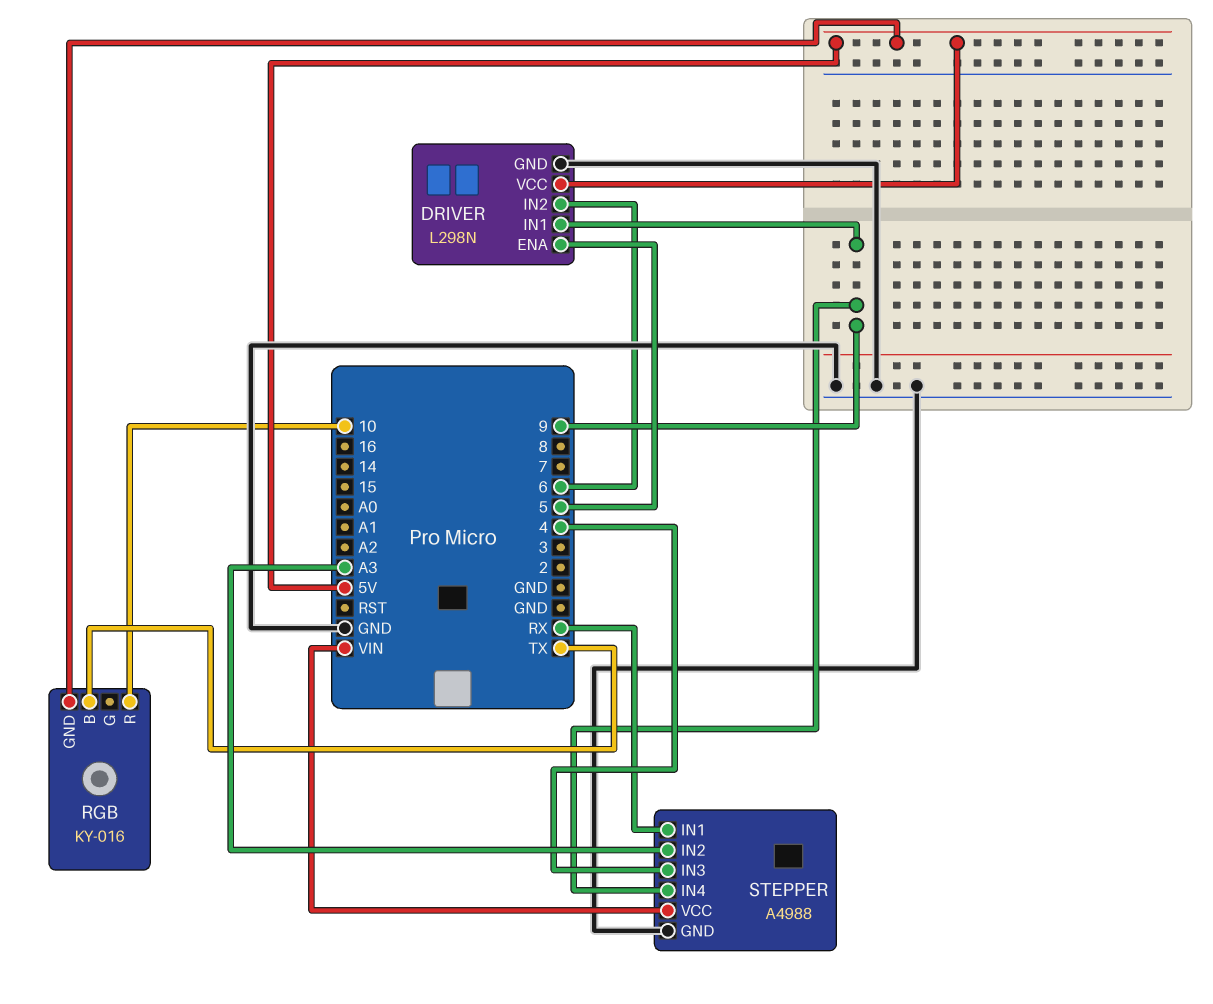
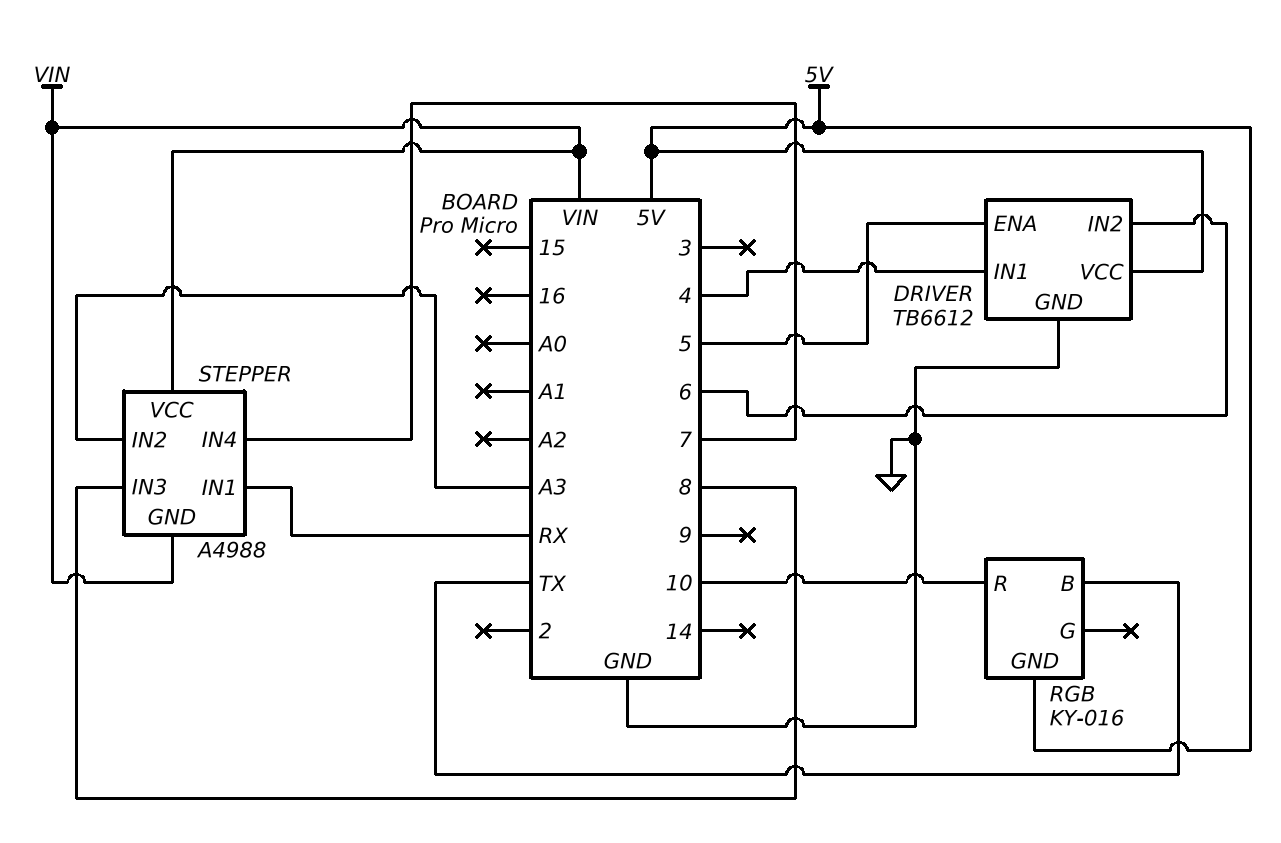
DRIVER: L298N -> TB6612
DRIVER pin IN1: 9 -> 4
STEPPER pin GND: GND -> VIN
STEPPER pin IN3: 4 -> 8
STEPPER pin IN4: 9 -> 7

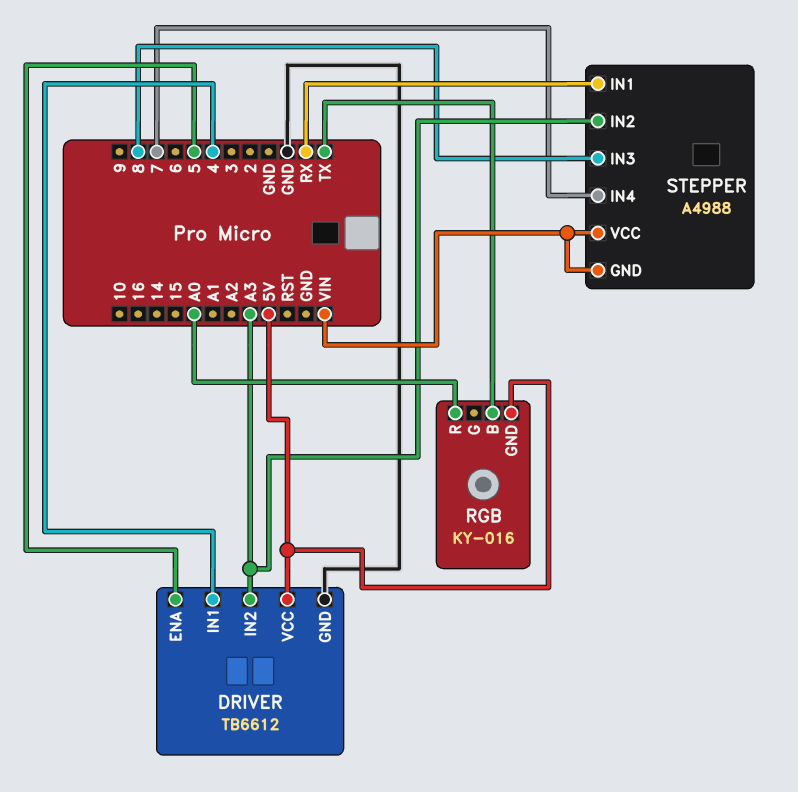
DRIVER pin IN2: 6 -> A3
RGB pin R: 10 -> A0

